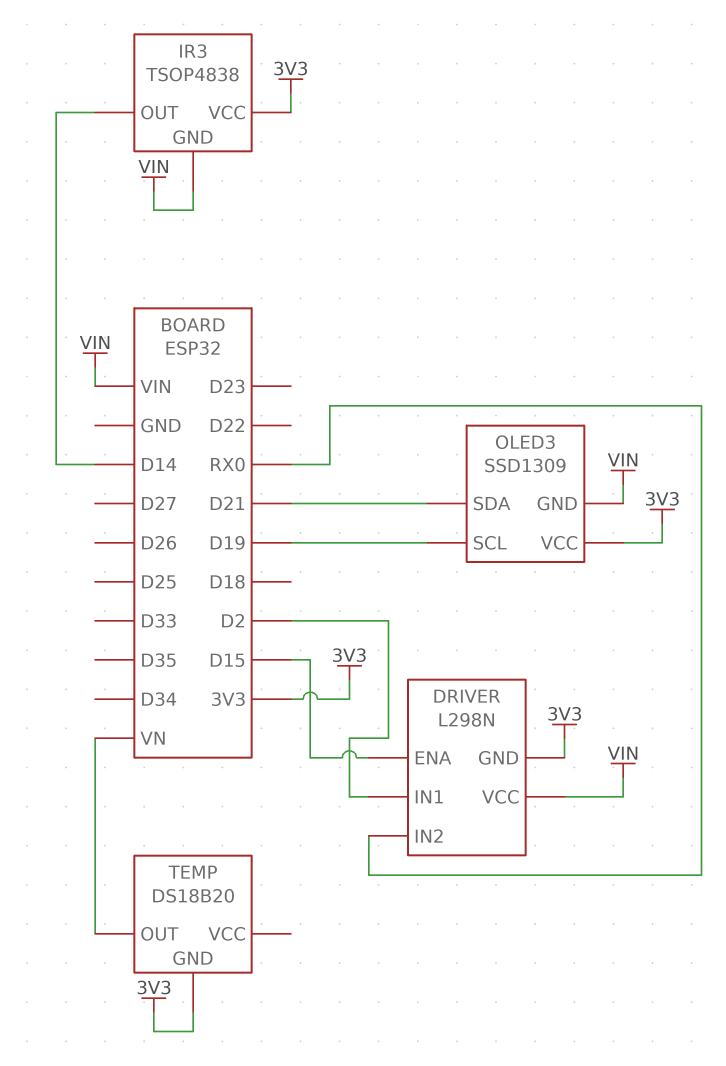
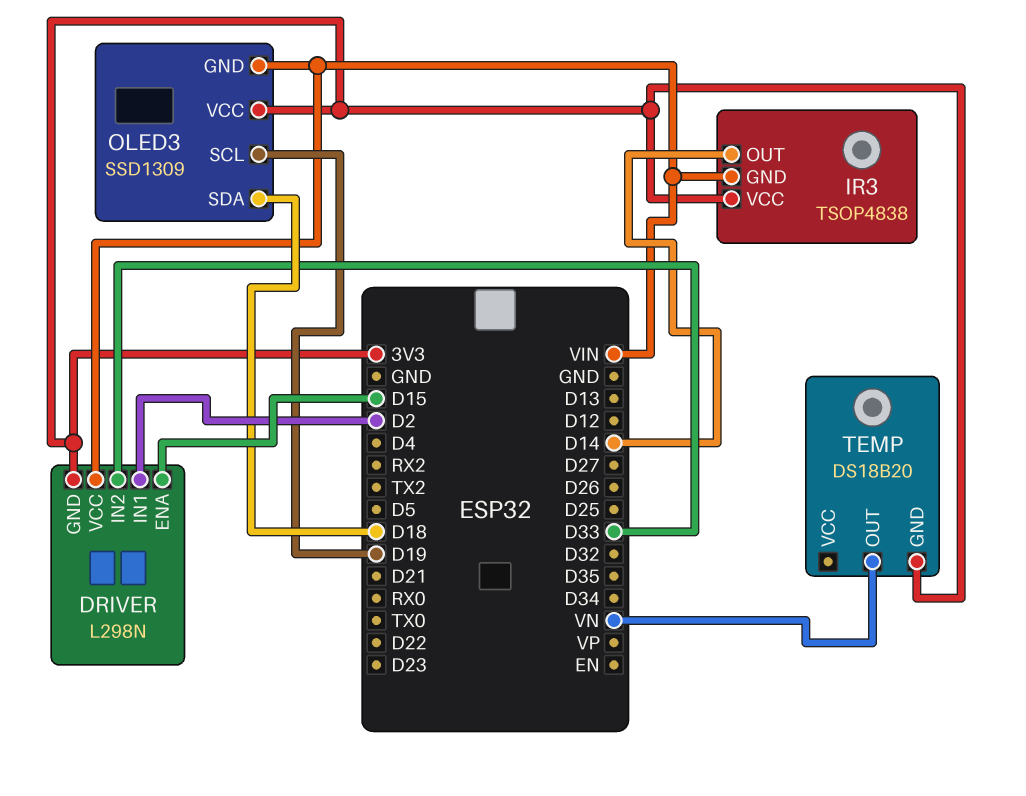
DRIVER pin IN2: RX0 -> D33
OLED3 pin SDA: D21 -> D18

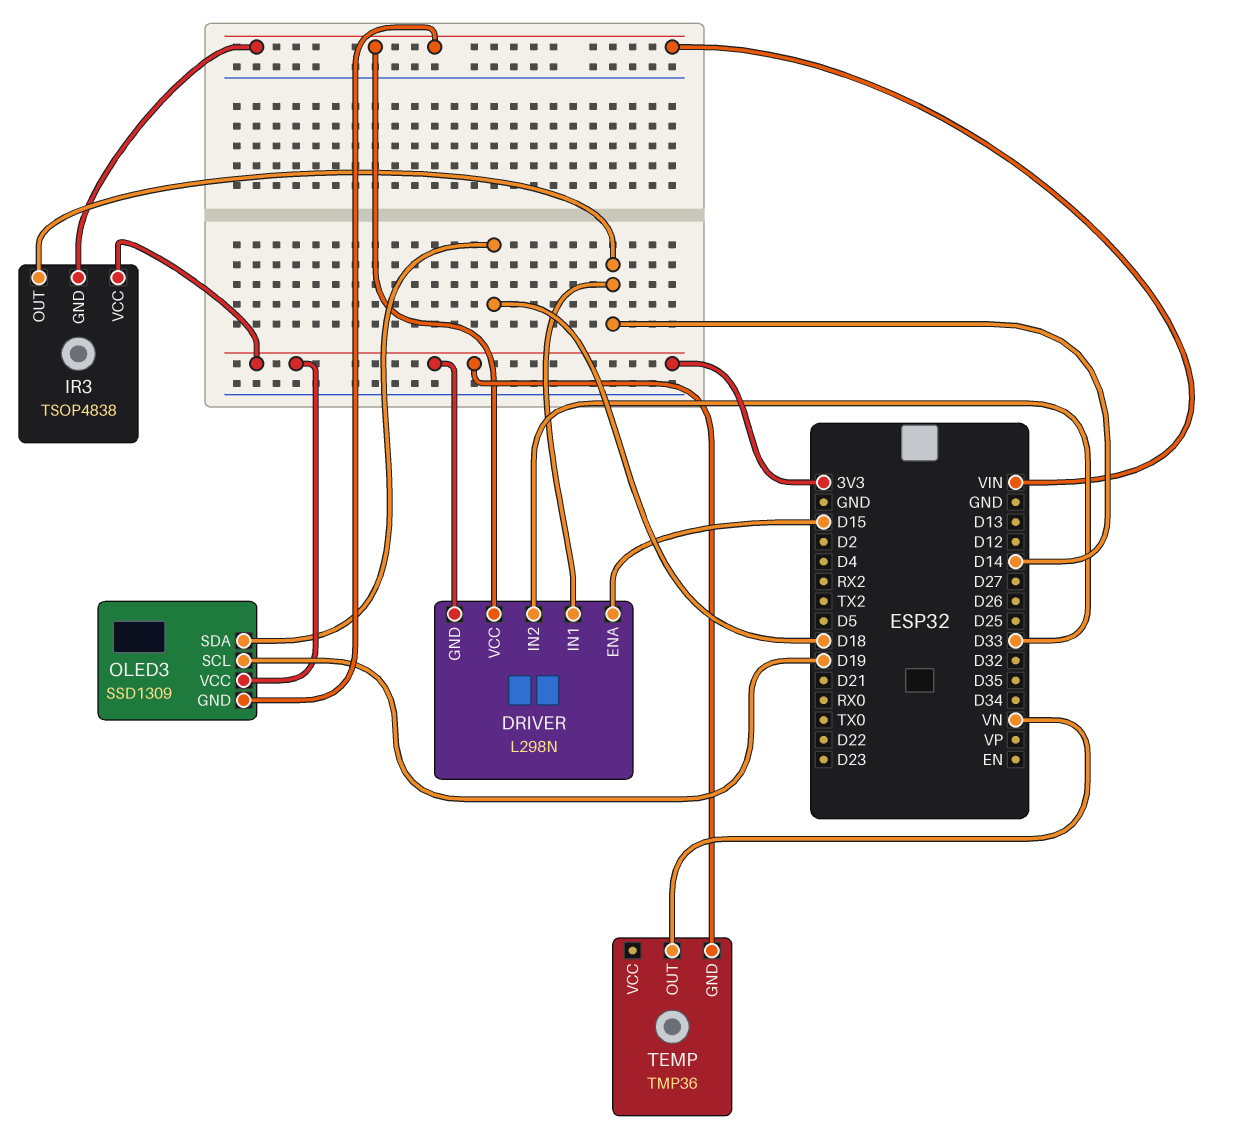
DRIVER pin IN1: D2 -> D14
TEMP: DS18B20 -> TMP36

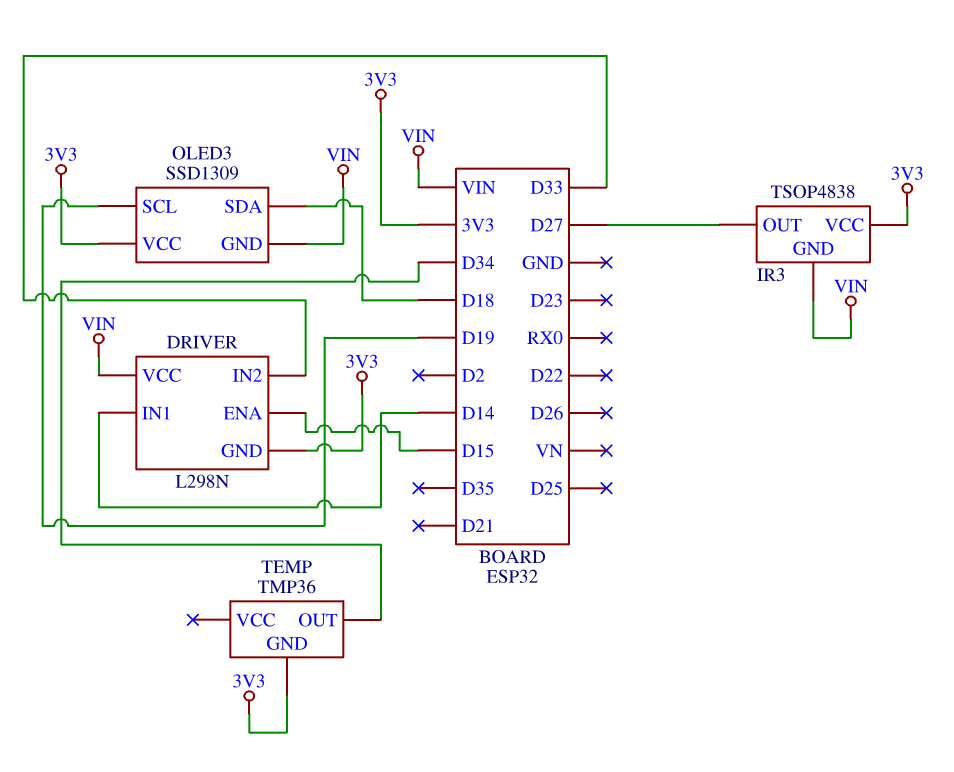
IR3 pin OUT: D14 -> D27
TEMP pin OUT: VN -> D34

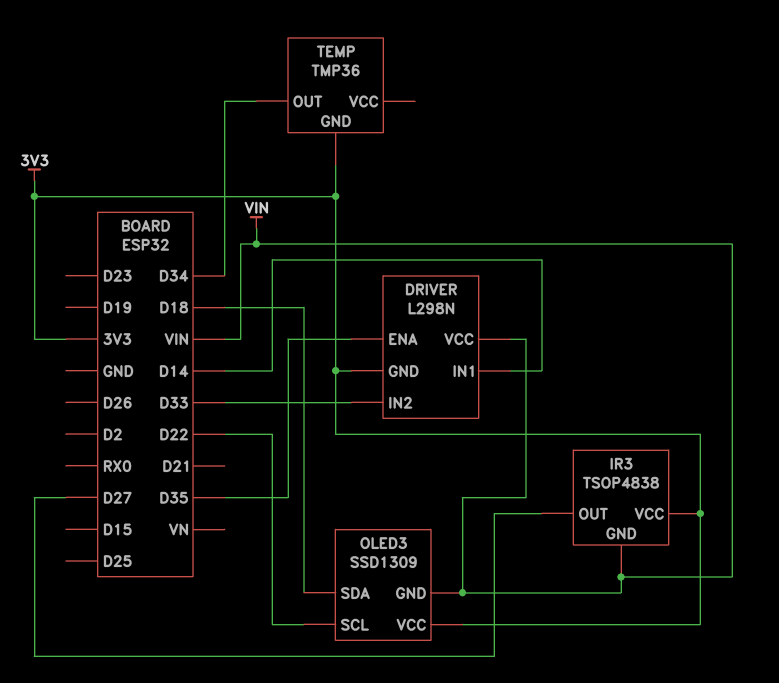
DRIVER pin ENA: D15 -> D35
OLED3 pin SCL: D19 -> D22

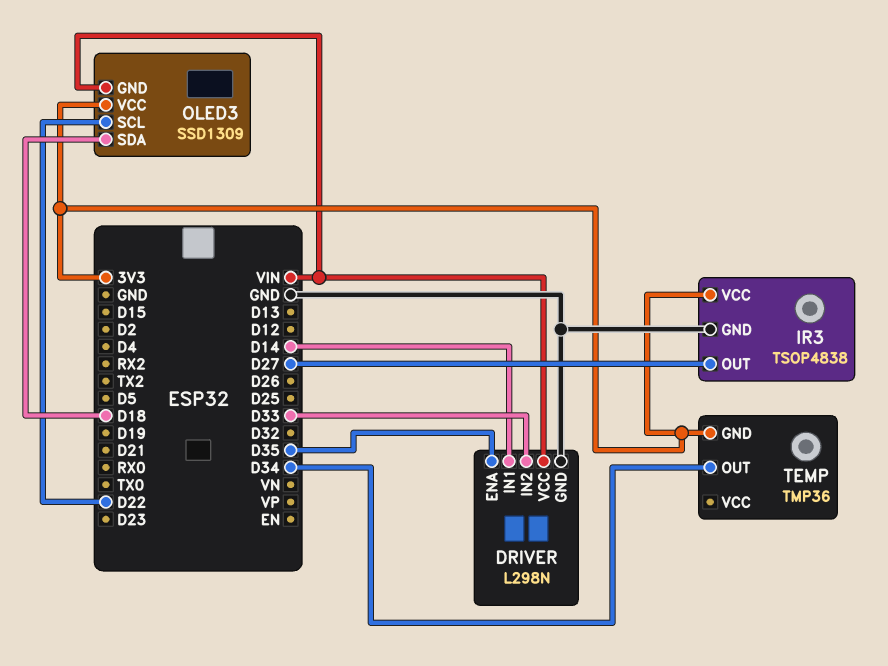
DRIVER pin GND: 3V3 -> GND
IR3 pin GND: VIN -> GND

